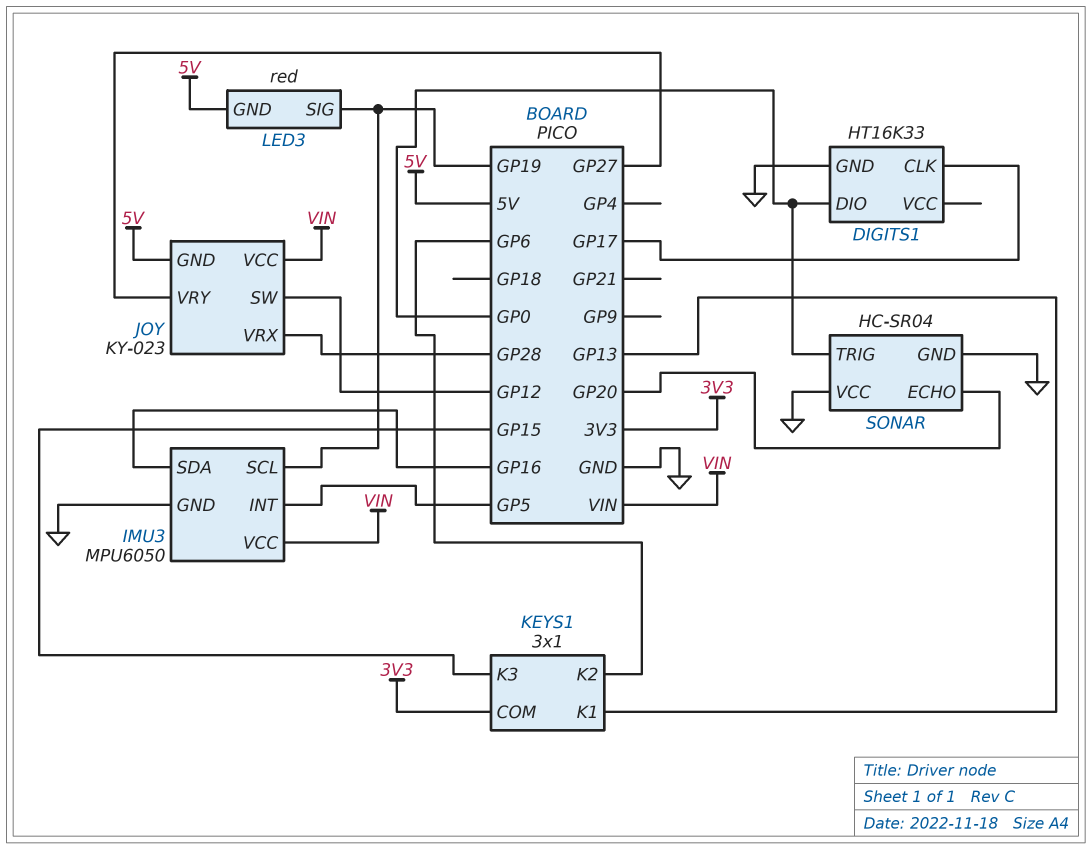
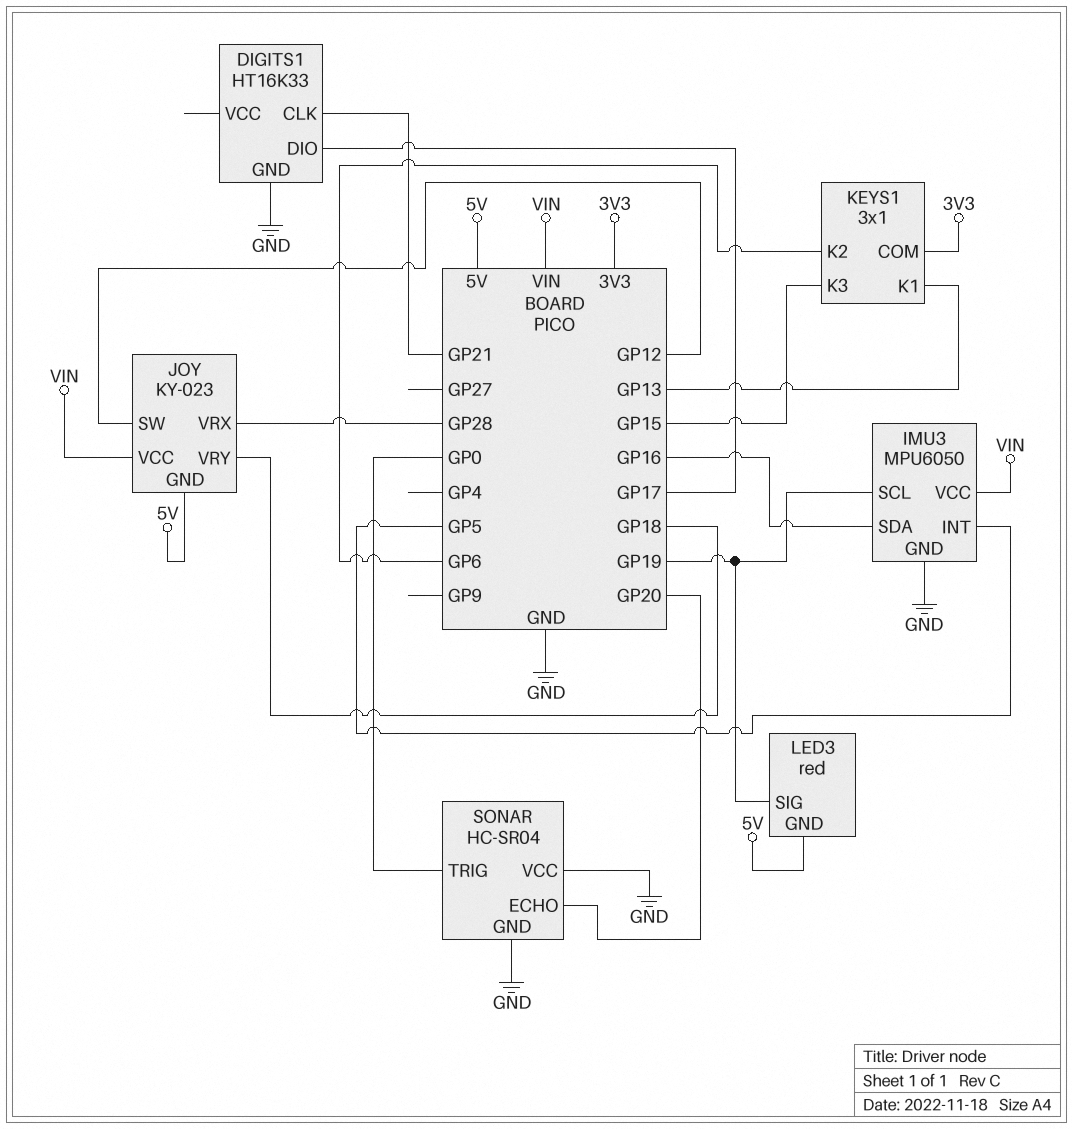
DIGITS1 pin CLK: GP17 -> GP21
DIGITS1 pin DIO: GP0 -> GP17
JOY pin VRY: GP27 -> GP18

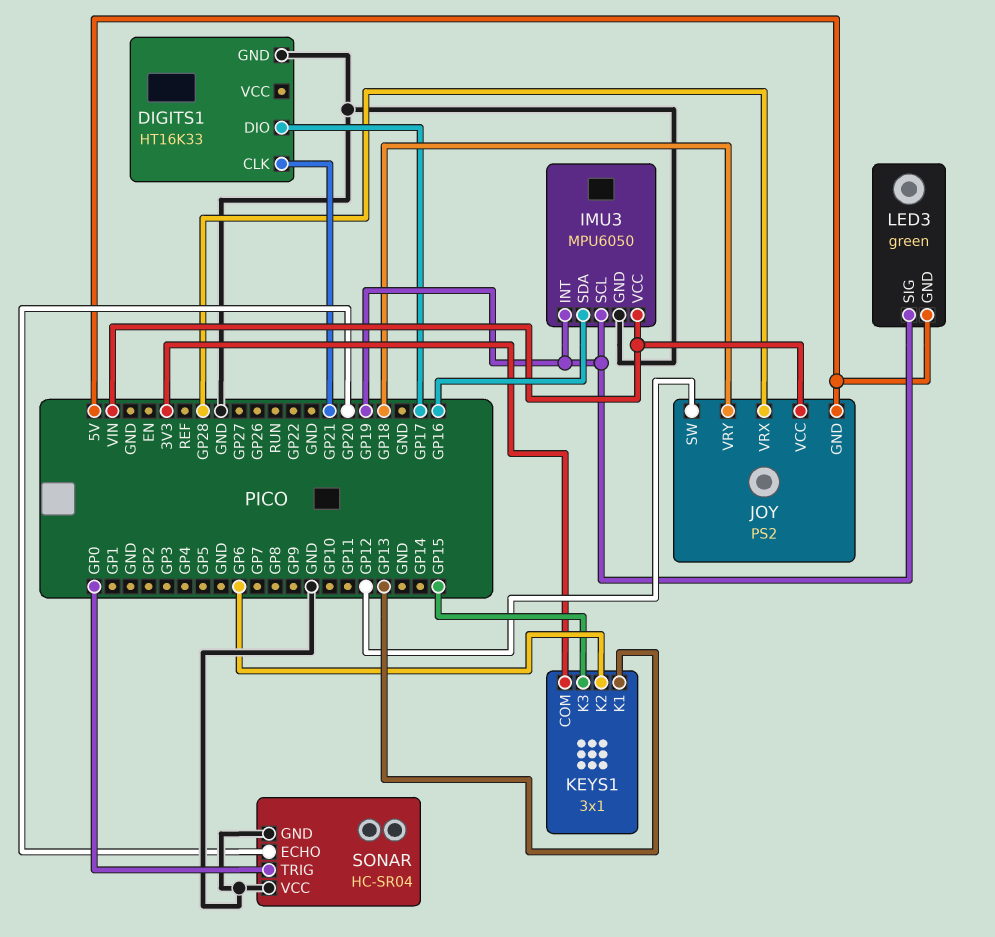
IMU3 pin INT: GP5 -> GP19
JOY: KY-023 -> PS2
LED3: red -> green

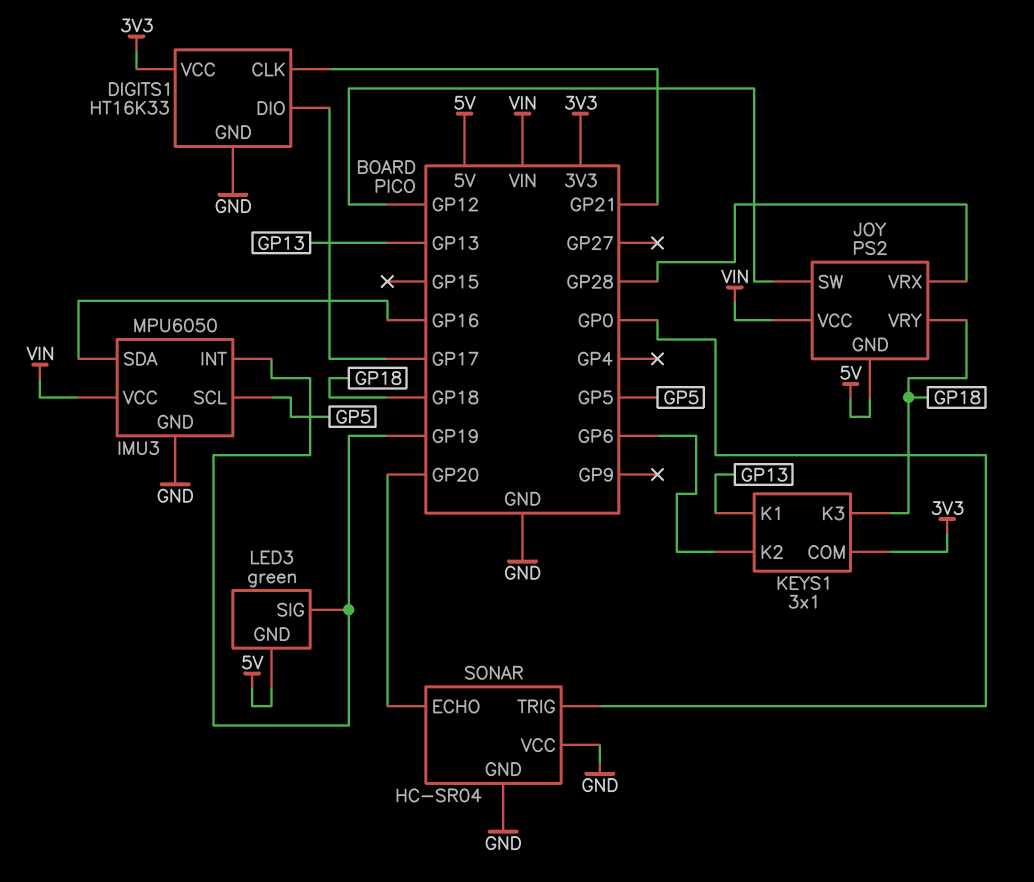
DIGITS1 pin VCC: none -> 3V3
IMU3 pin SCL: GP19 -> GP5
KEYS1 pin K3: GP15 -> GP18

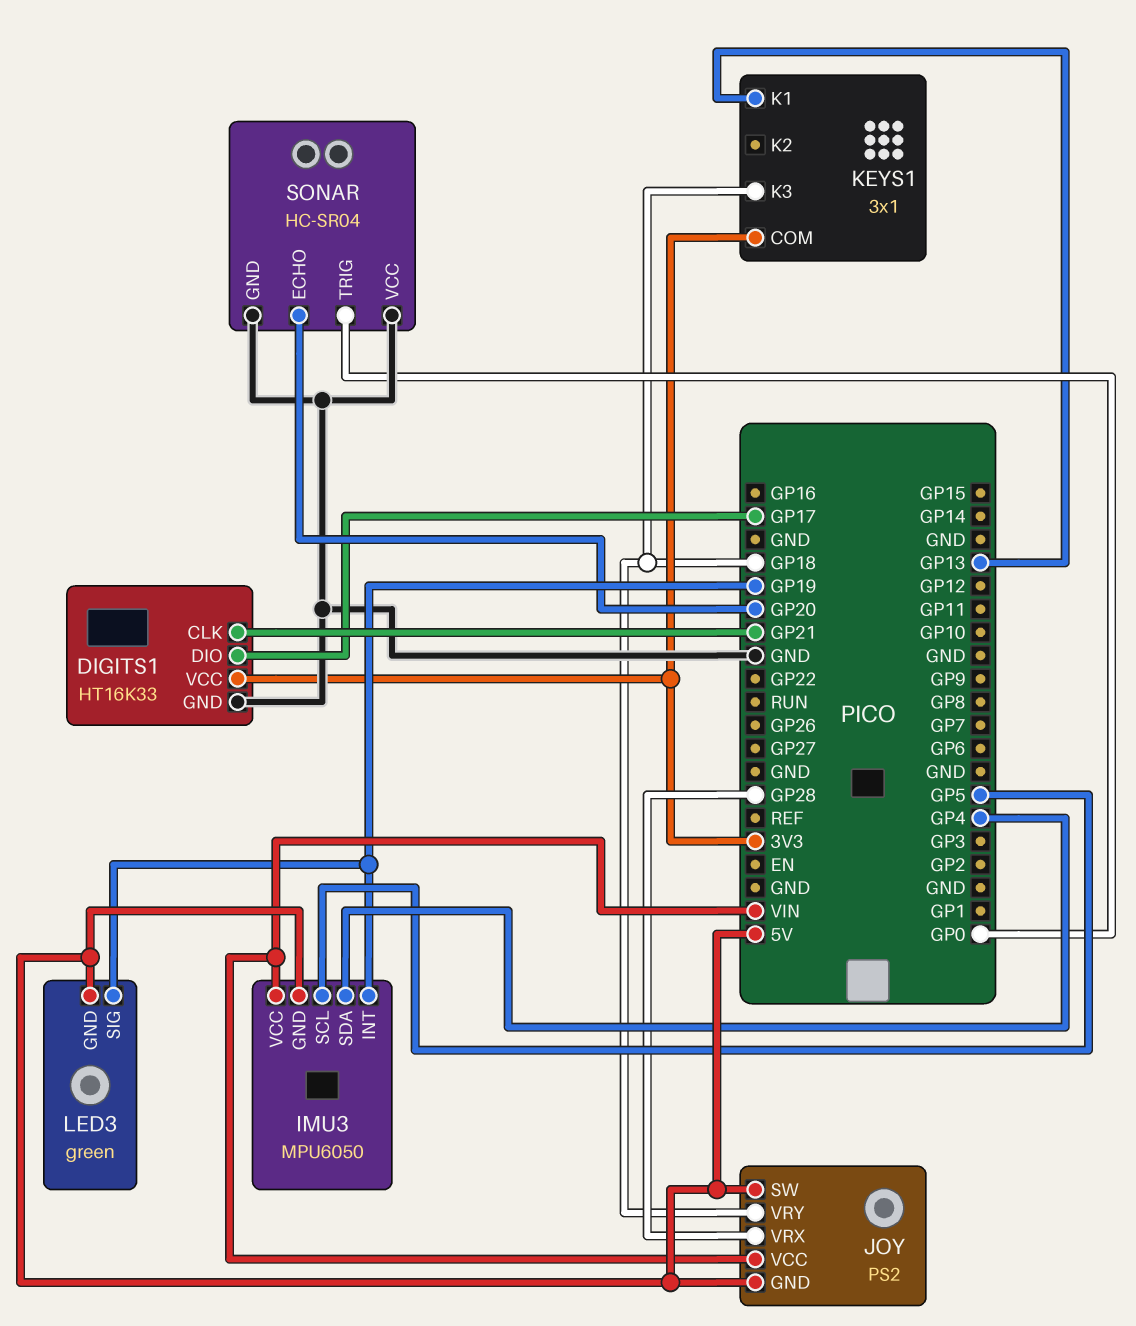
IMU3 pin GND: GND -> 5V
IMU3 pin SDA: GP16 -> GP4
JOY pin SW: GP12 -> 5V
KEYS1 pin K2: GP6 -> none

